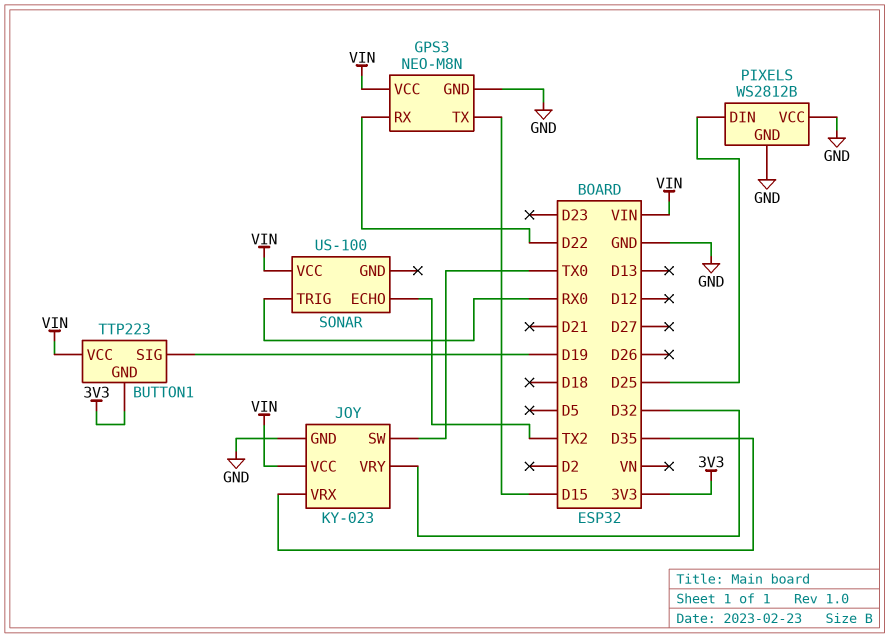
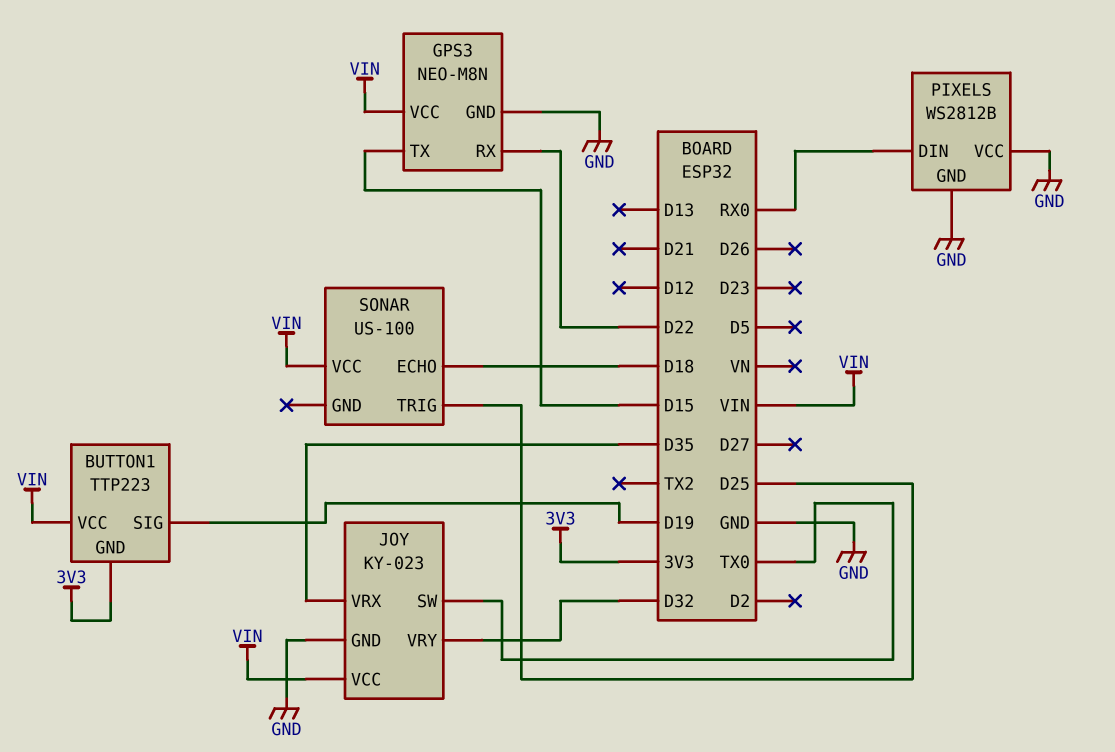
PIXELS pin DIN: D25 -> RX0
SONAR pin ECHO: TX2 -> D18
SONAR pin TRIG: RX0 -> D25

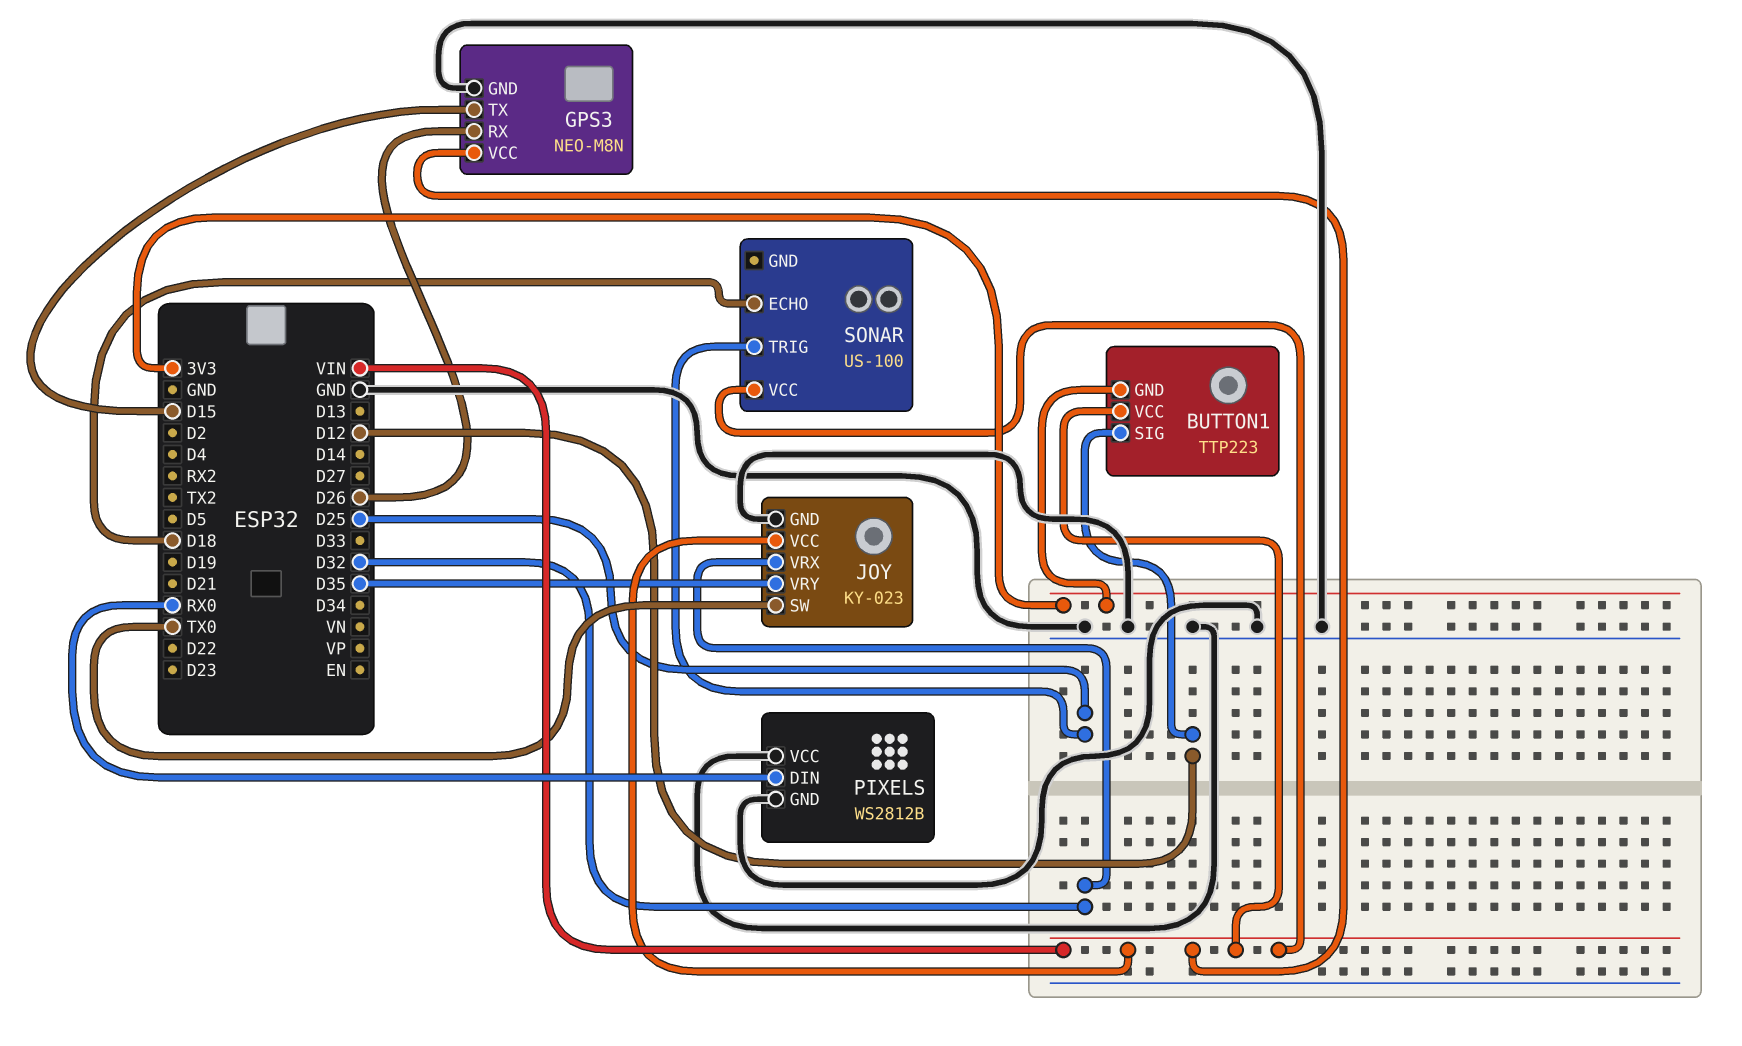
BUTTON1 pin SIG: D19 -> D12
GPS3 pin RX: D22 -> D26
JOY pin VRX: D35 -> D32
JOY pin VRY: D32 -> D35

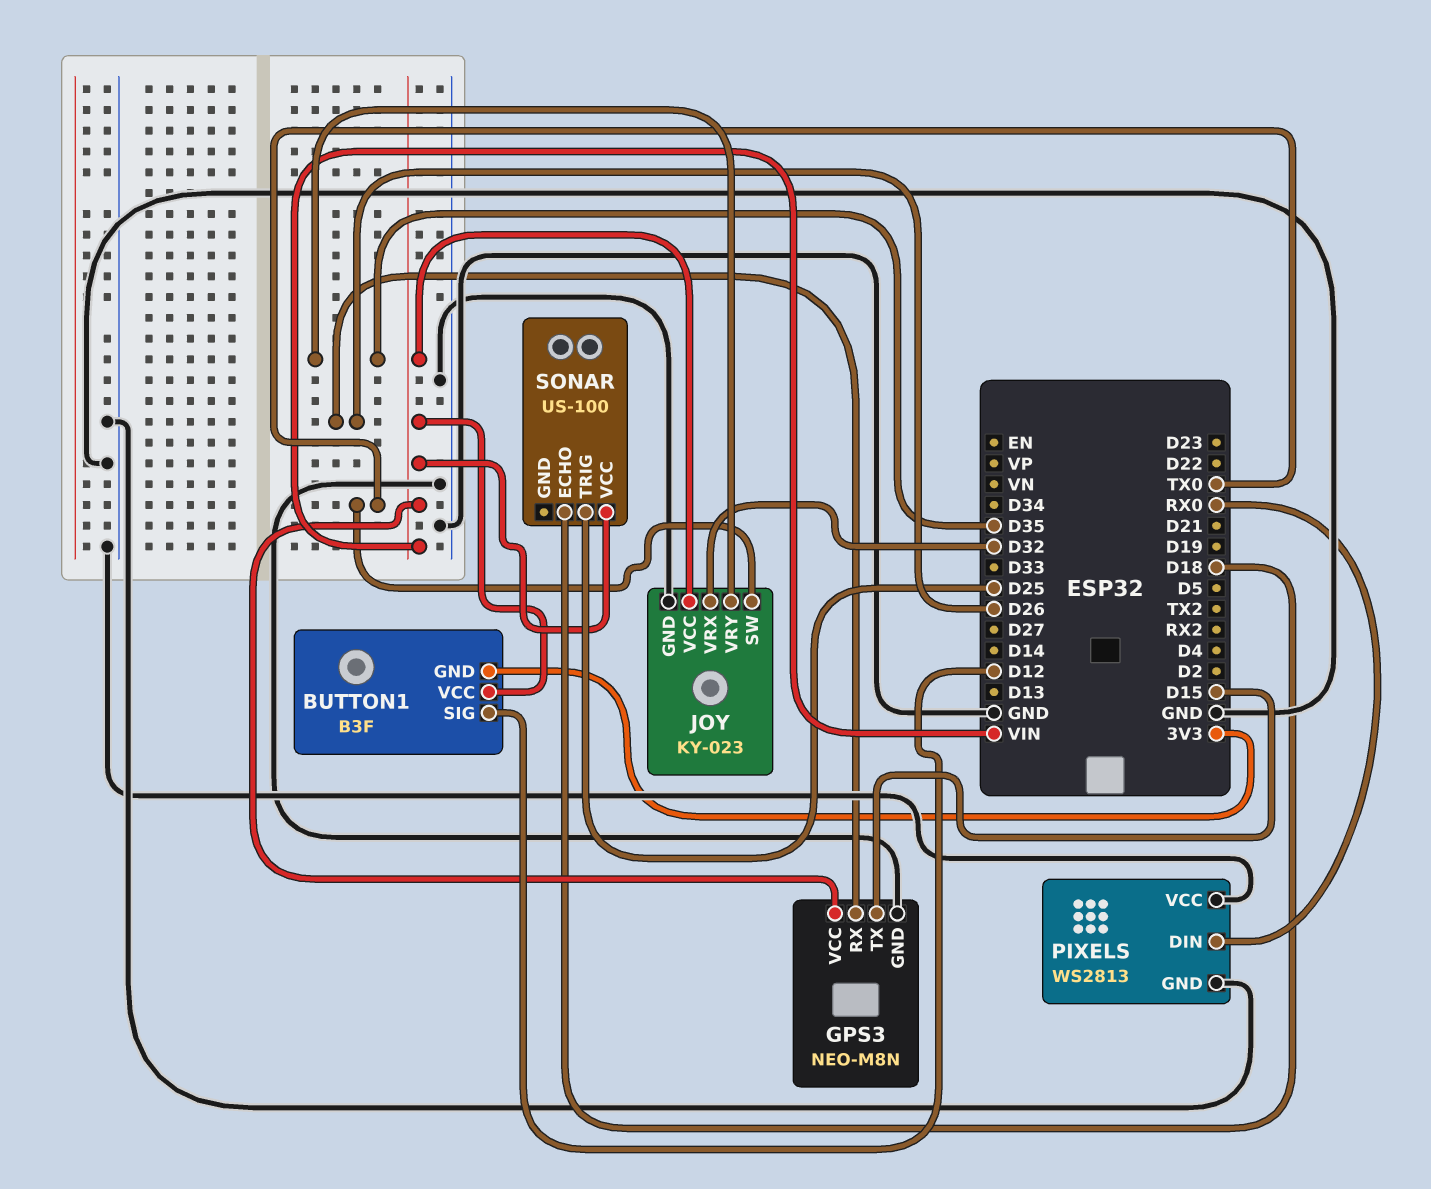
BUTTON1: TTP223 -> B3F
PIXELS: WS2812B -> WS2813

